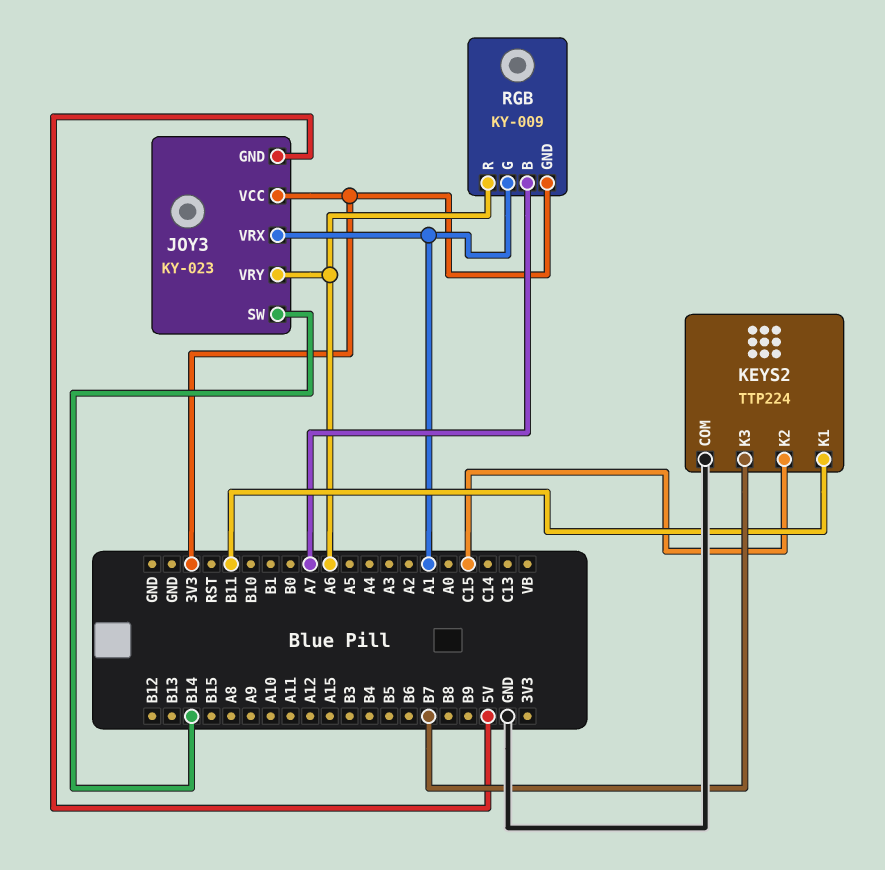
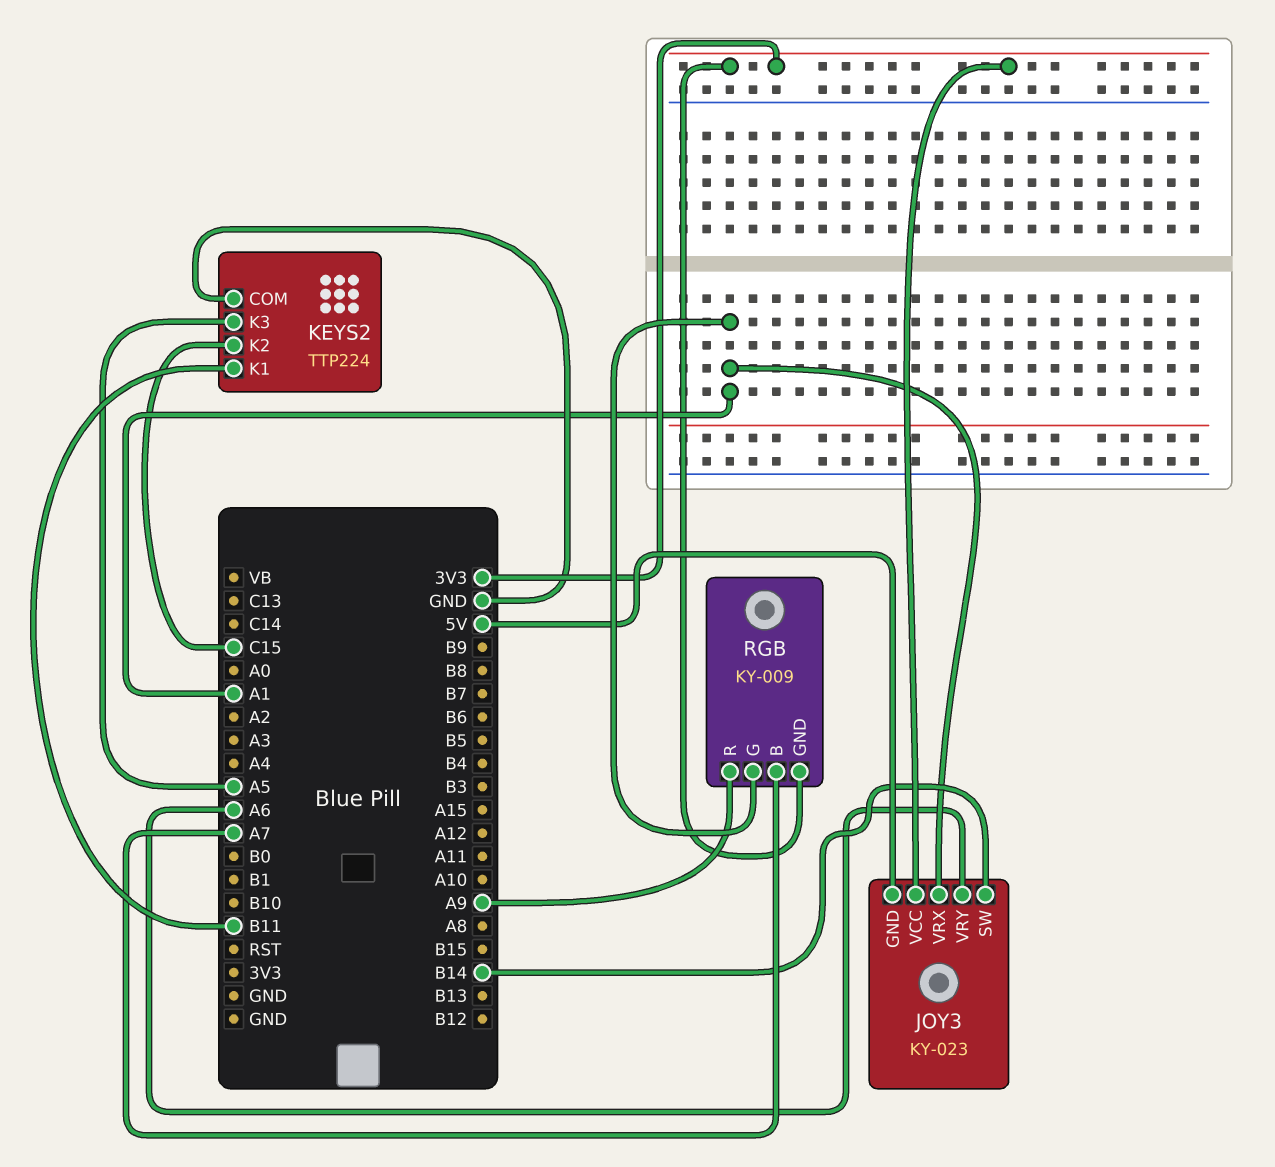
KEYS2 pin K3: B7 -> A5
RGB pin R: A6 -> A9

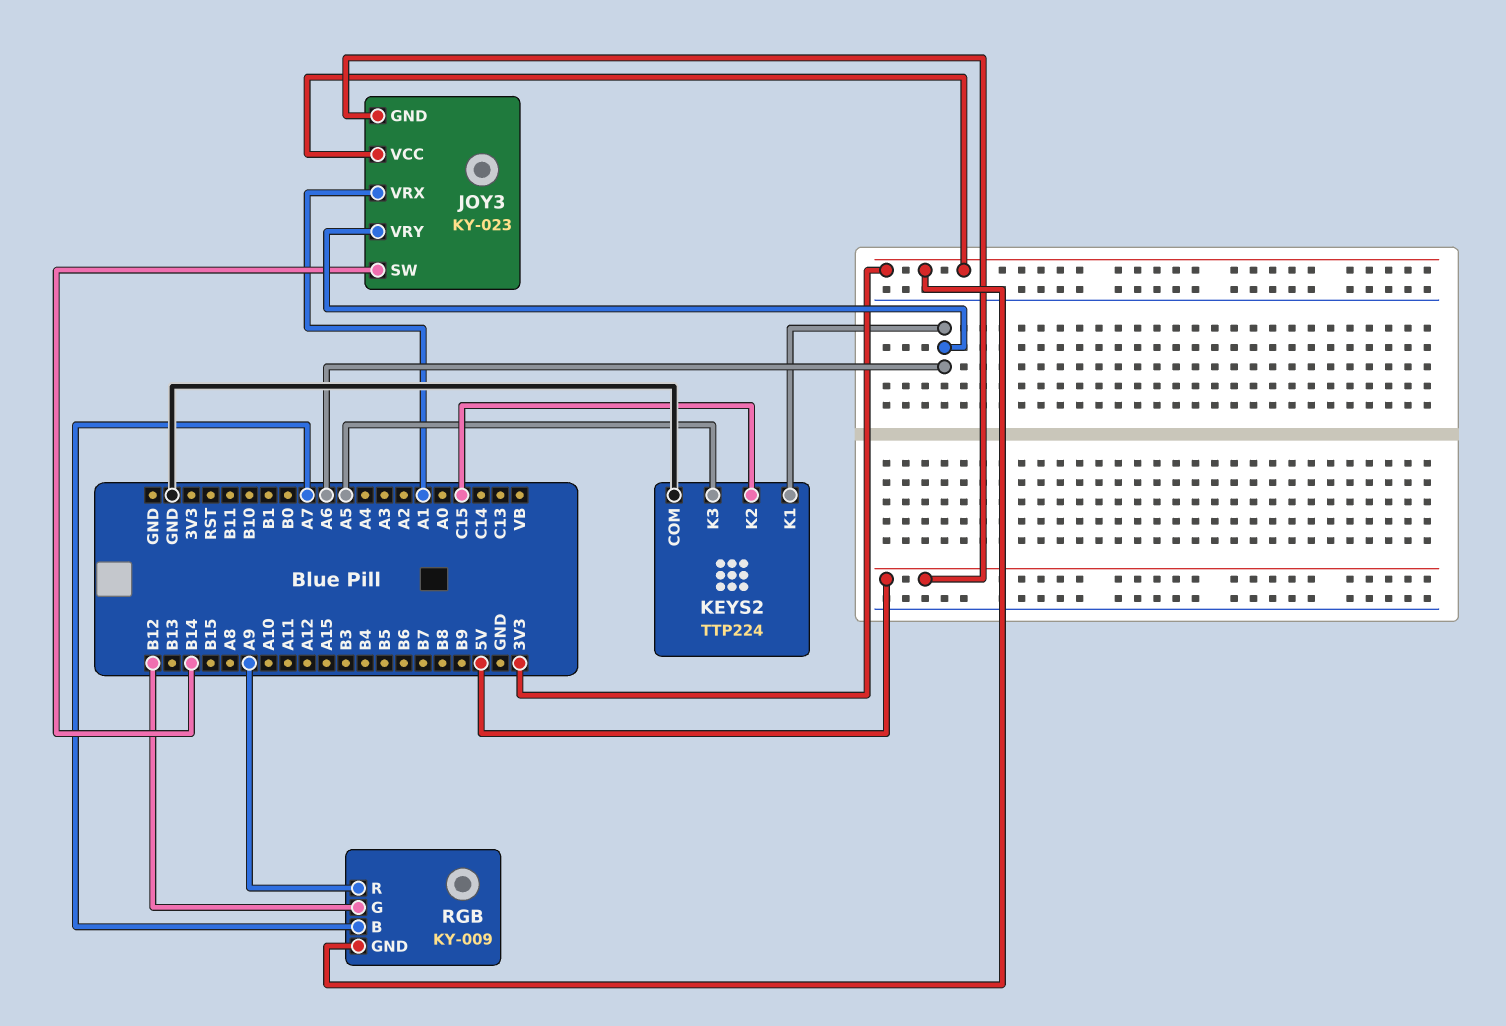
KEYS2 pin K1: B11 -> A6
RGB pin G: A1 -> B12

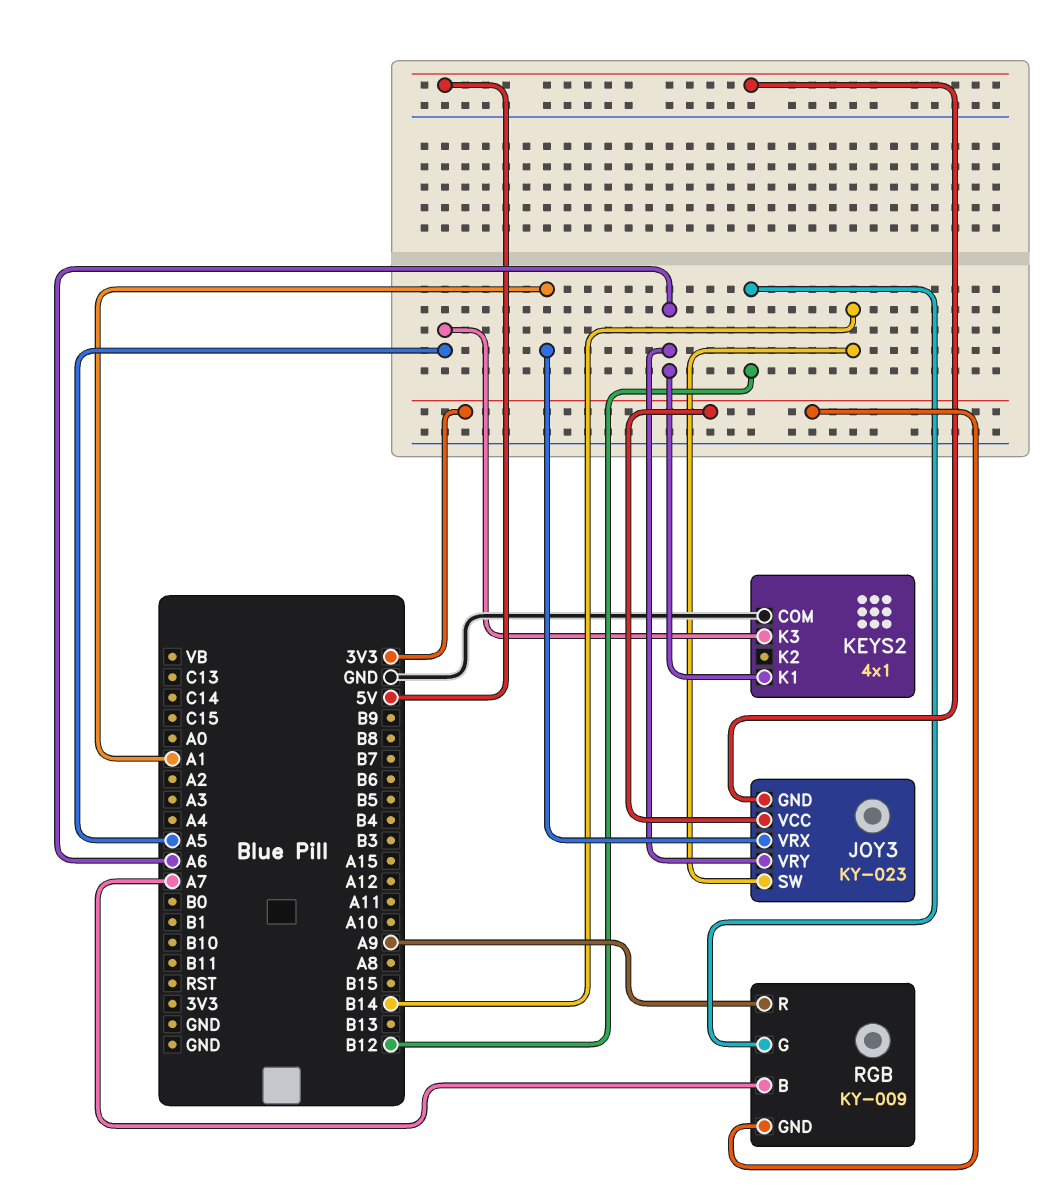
KEYS2: TTP224 -> 4x1
KEYS2 pin K2: C15 -> none

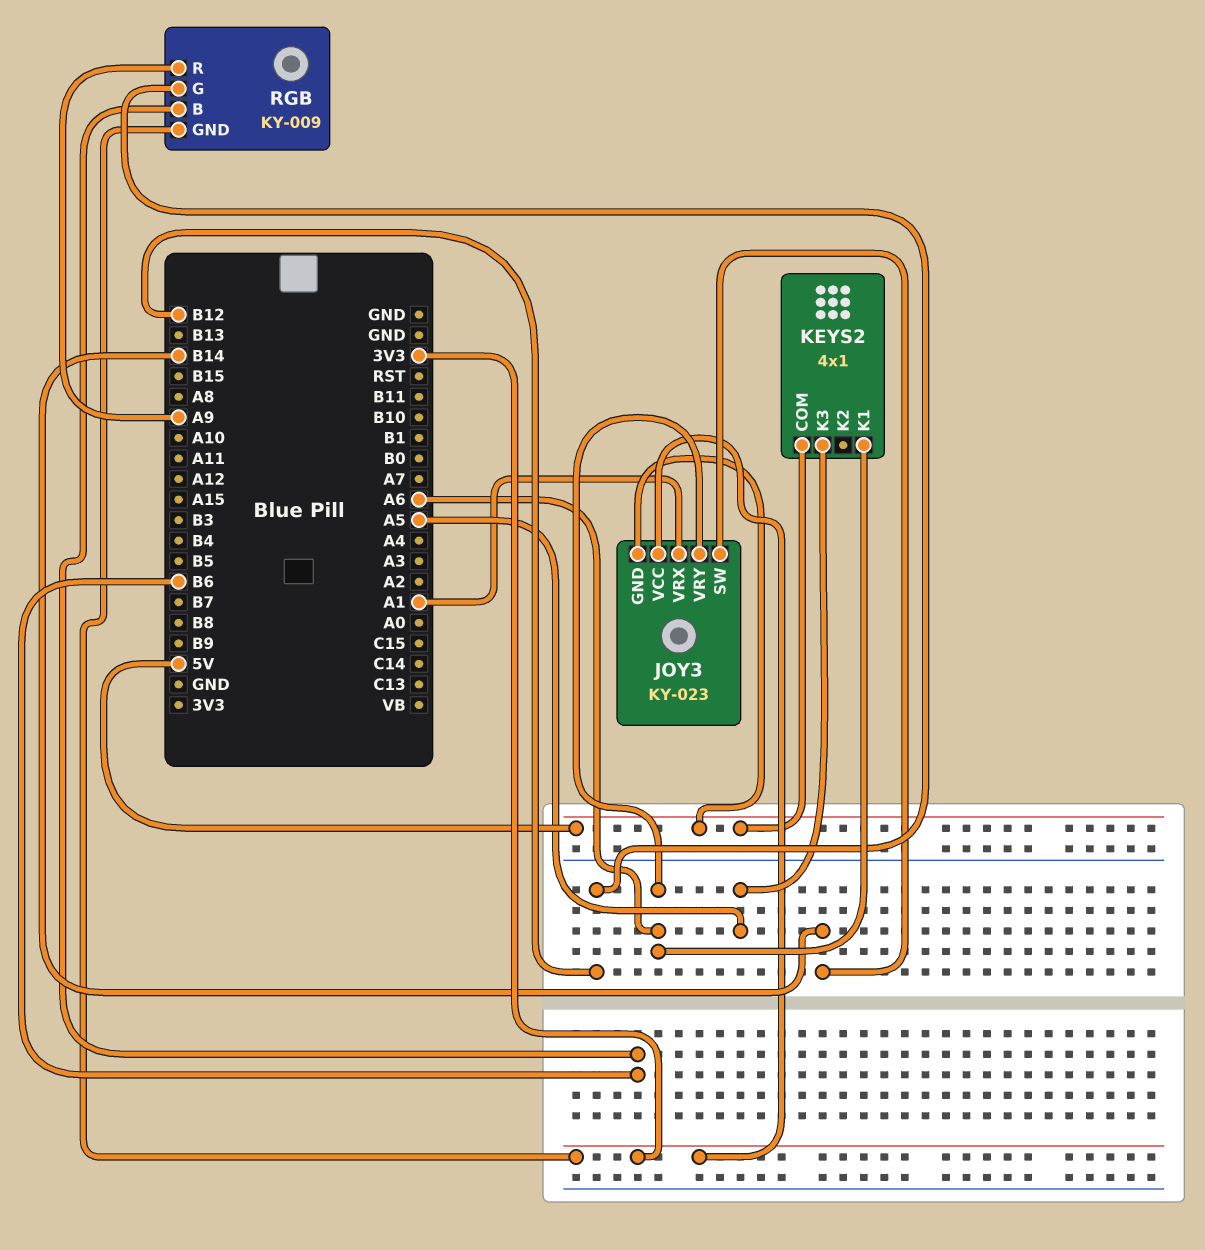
KEYS2 pin COM: GND -> 5V
RGB pin B: A7 -> B6

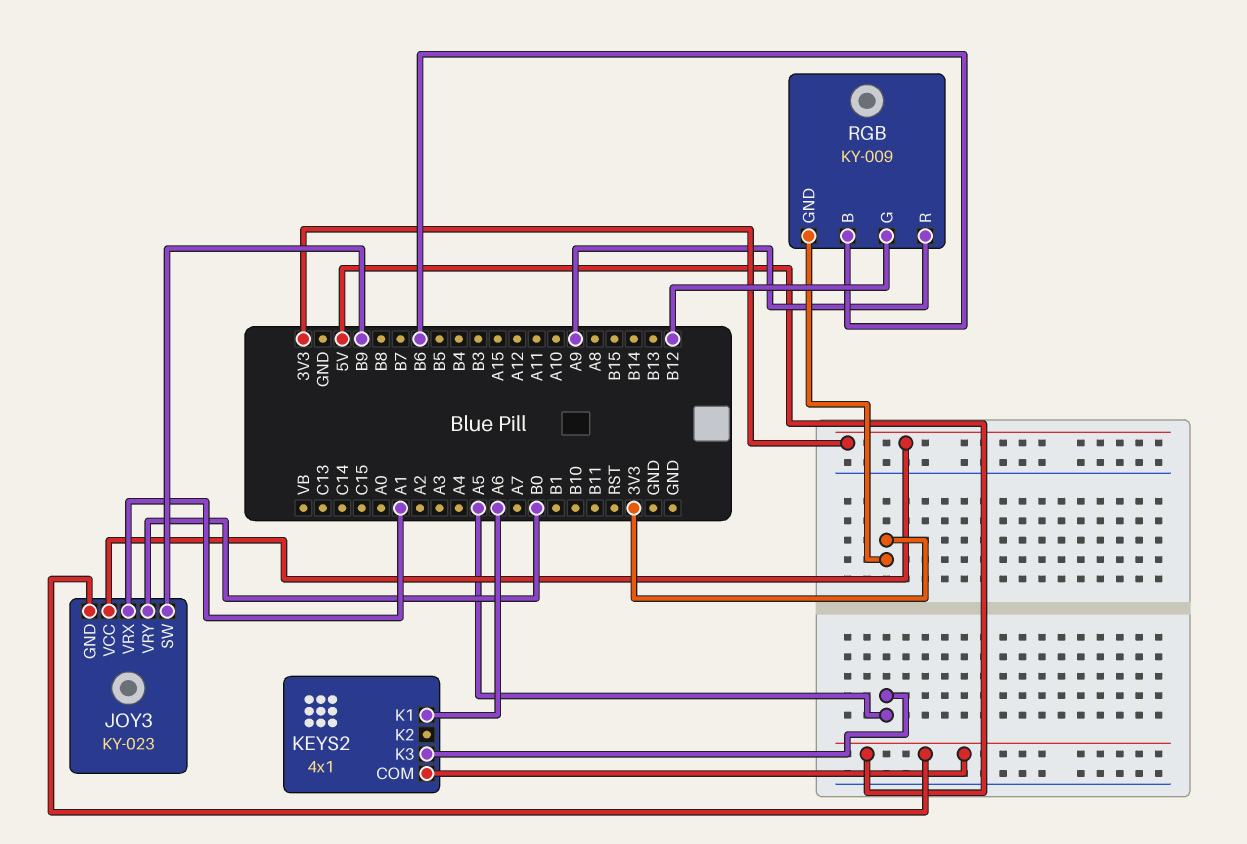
JOY3 pin SW: B14 -> B9
JOY3 pin VRY: A6 -> B0

